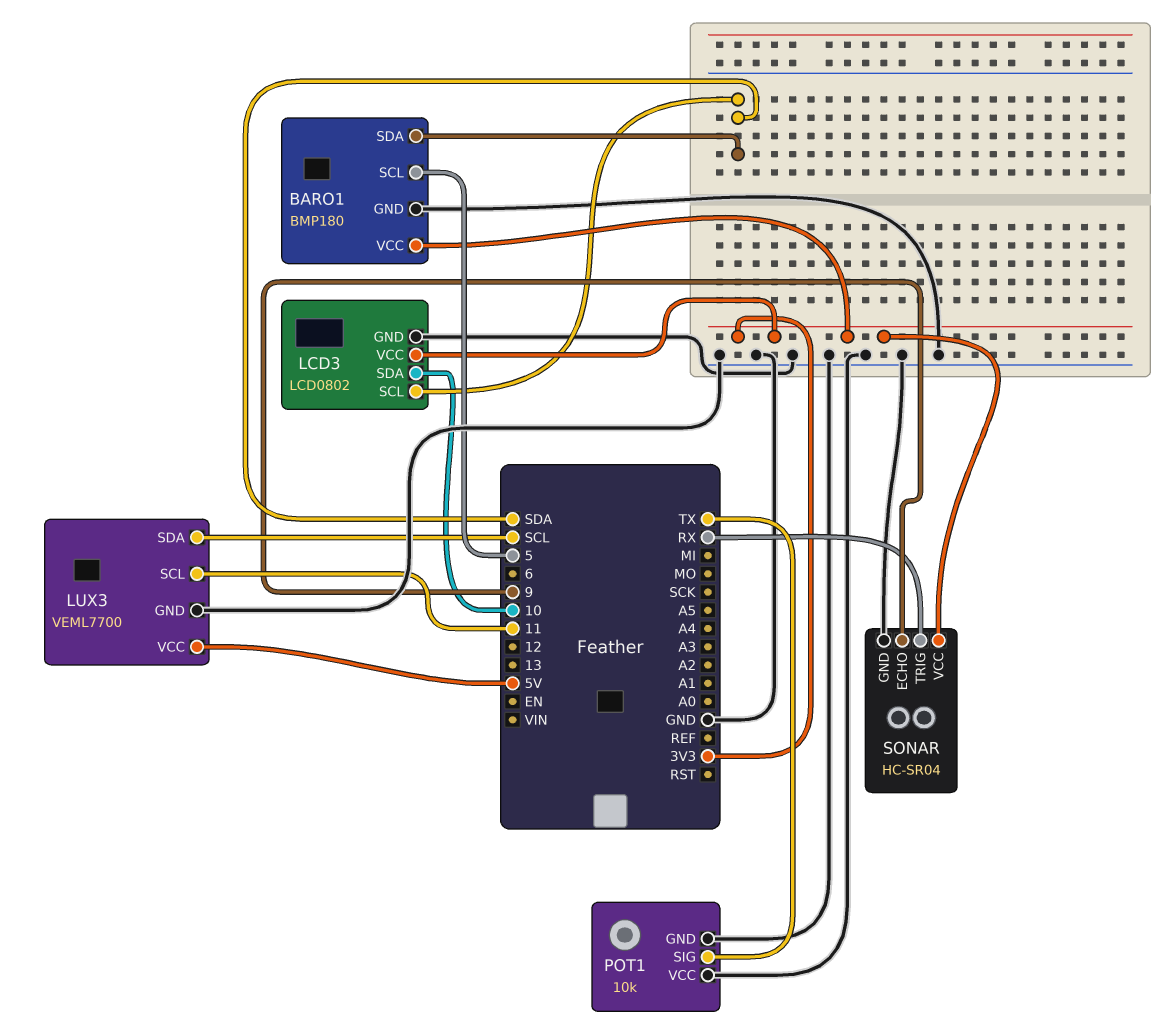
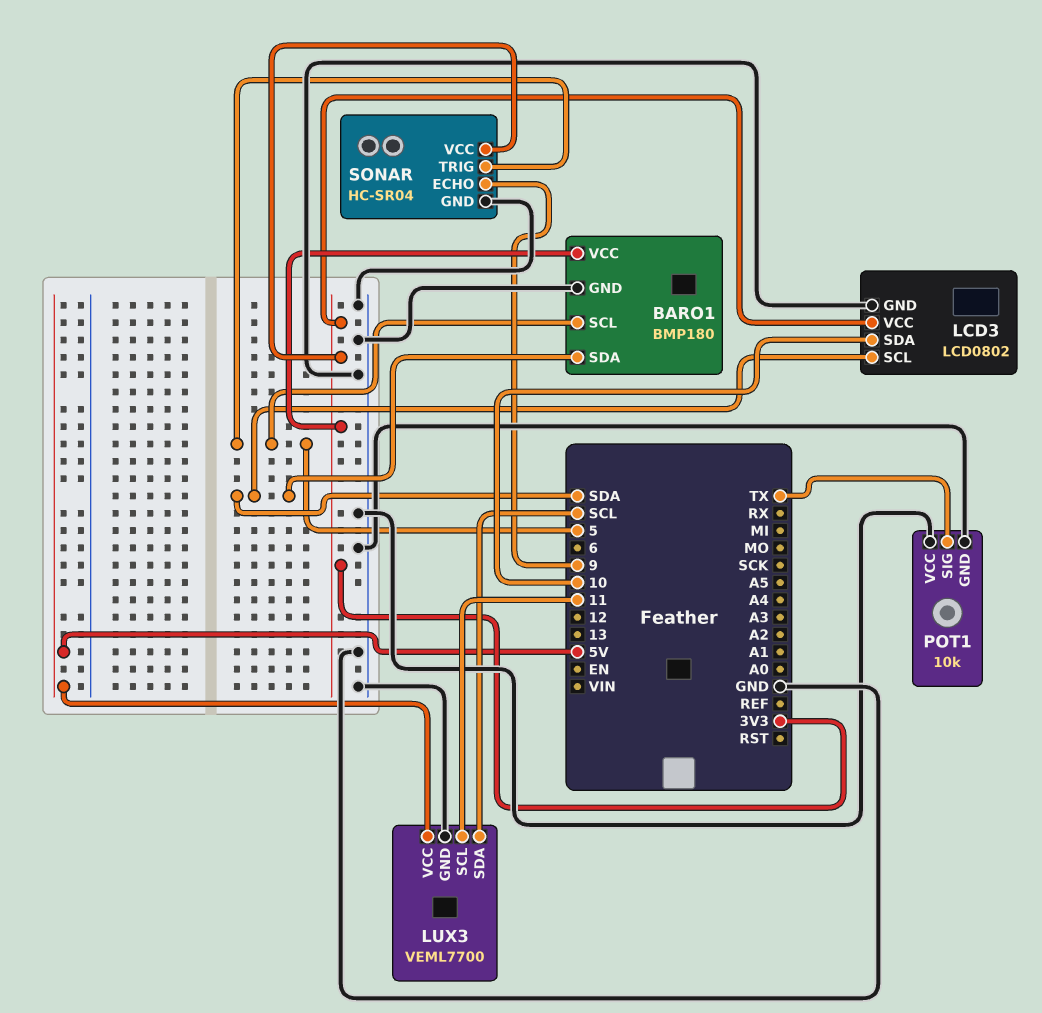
SONAR pin TRIG: RX -> 5

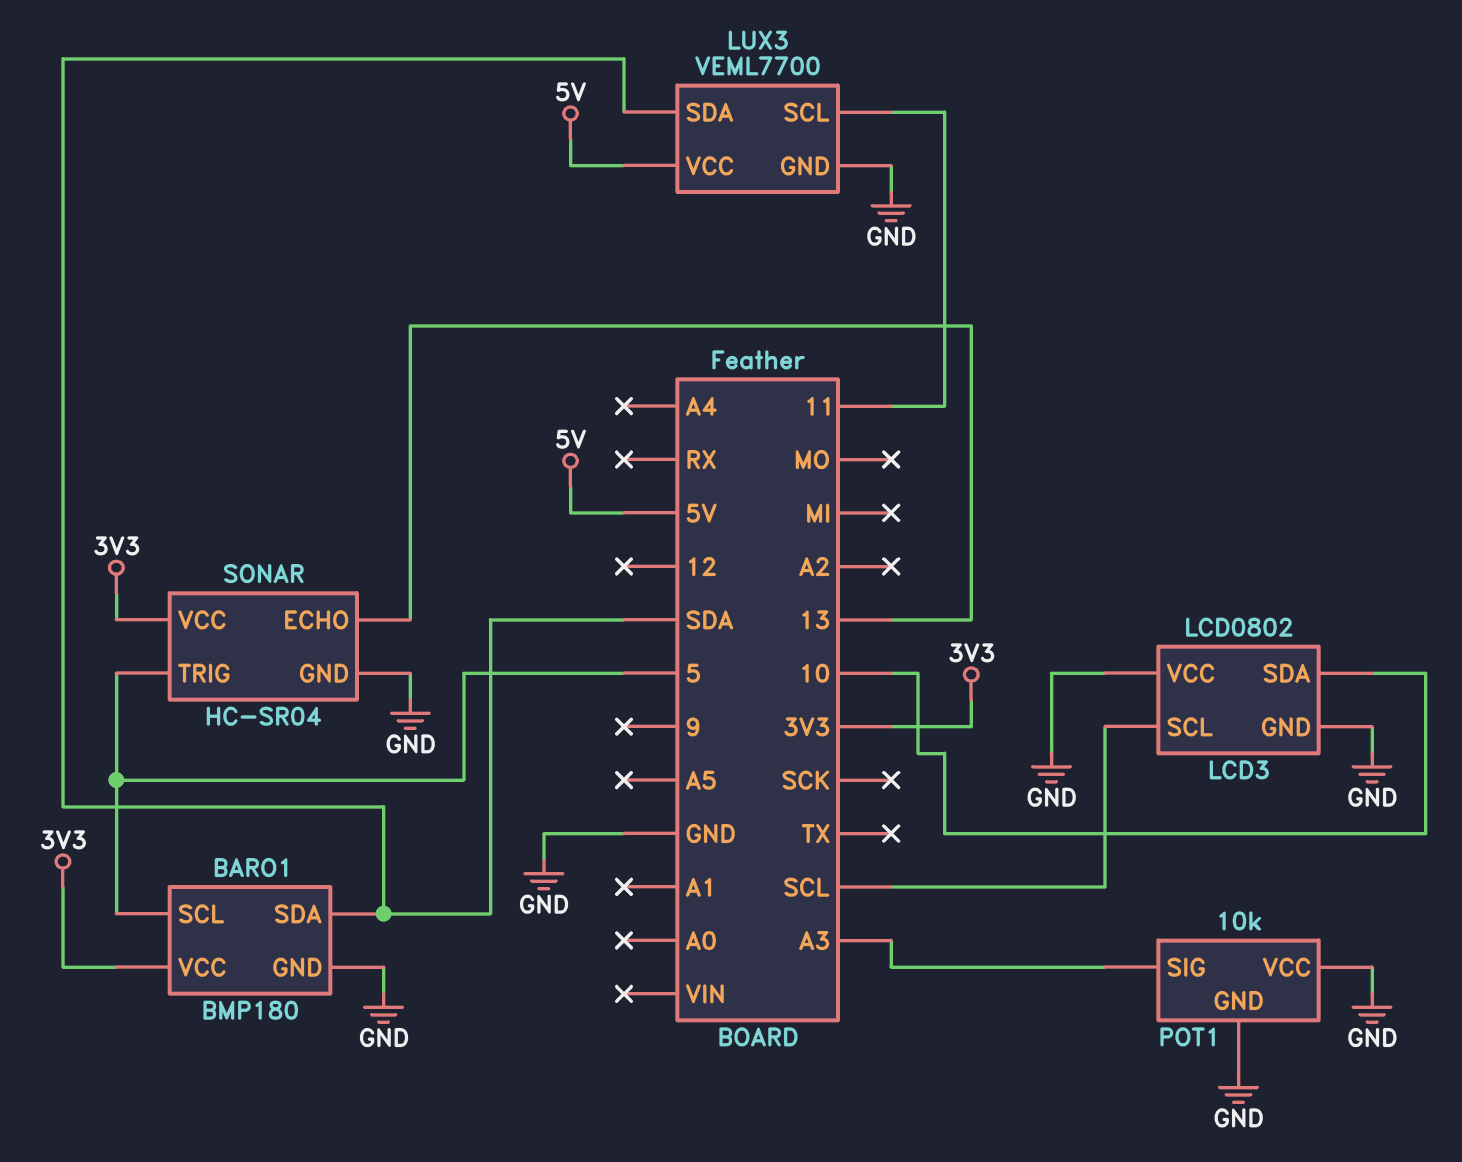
LCD3 pin SCL: SDA -> SCL
LCD3 pin VCC: 3V3 -> GND
LUX3 pin SDA: SCL -> SDA
POT1 pin SIG: TX -> A3
SONAR pin ECHO: 9 -> 13

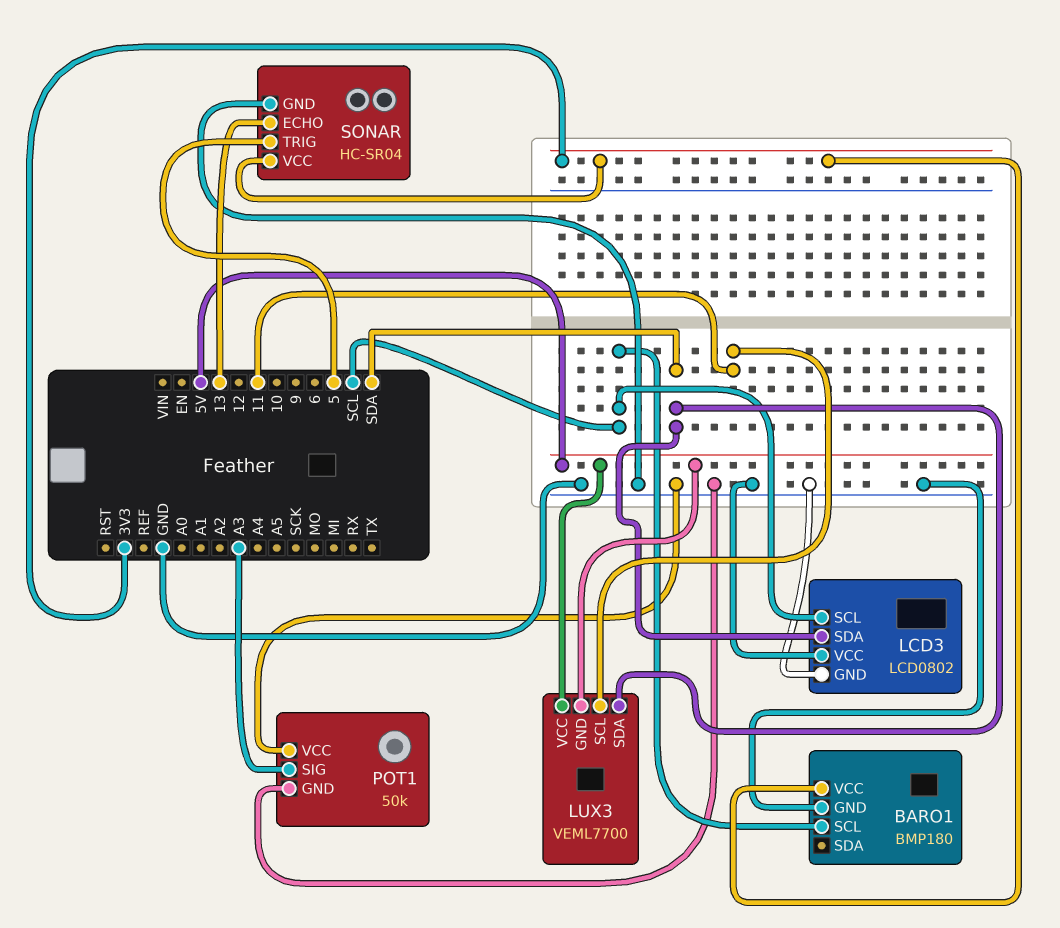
BARO1 pin SCL: 5 -> SCL
BARO1 pin SDA: SDA -> none
LCD3 pin SDA: 10 -> SDA
LUX3 pin GND: GND -> 5V
POT1: 10k -> 50k

